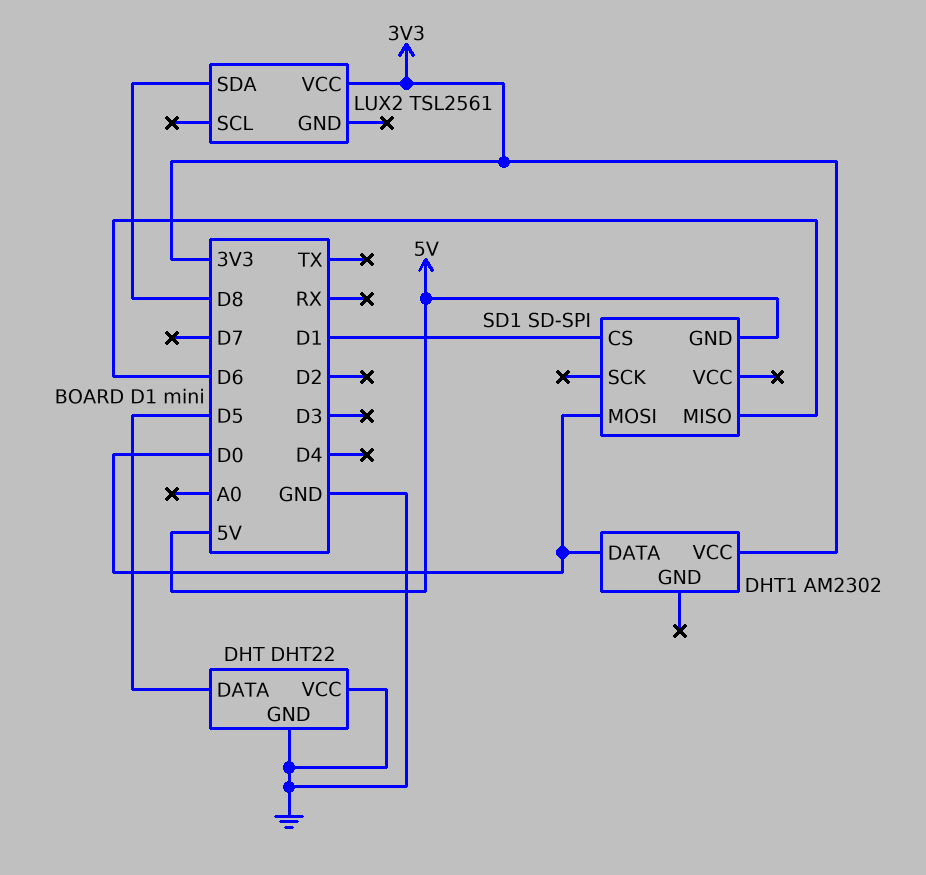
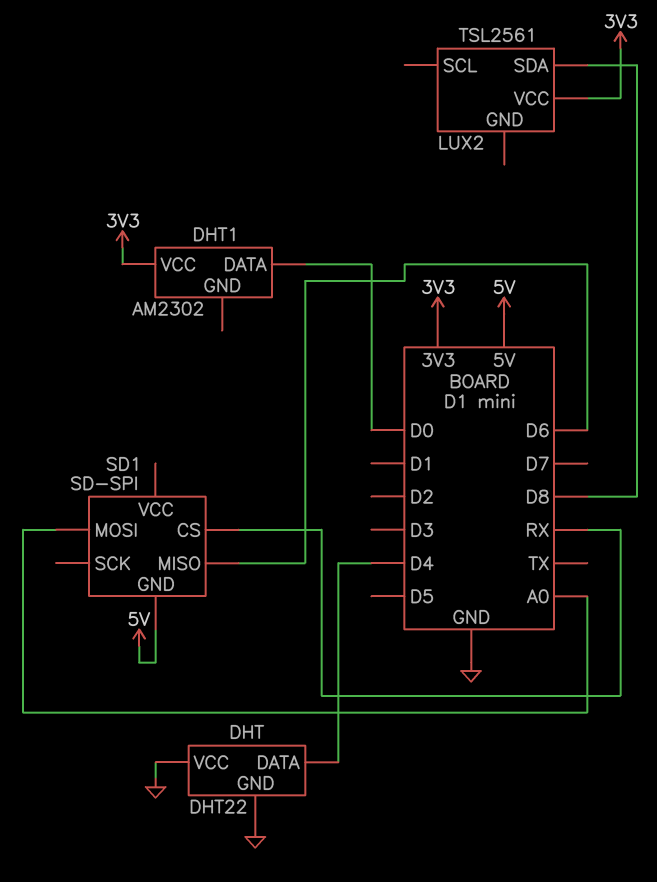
DHT pin DATA: D5 -> D4
SD1 pin CS: D1 -> RX
SD1 pin MOSI: D0 -> A0

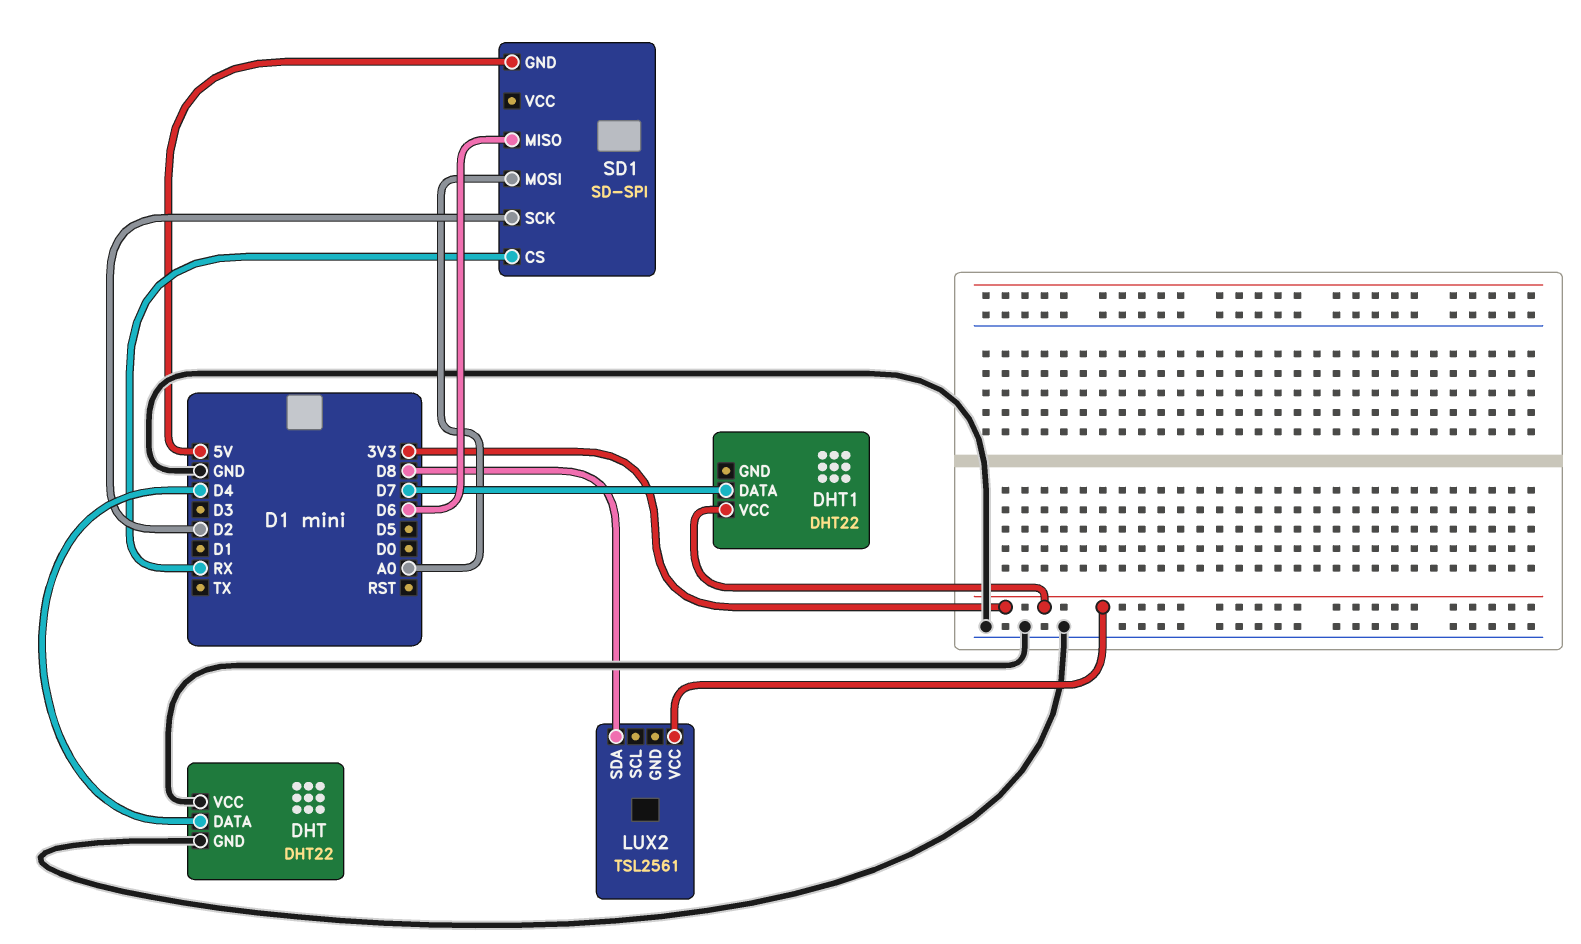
DHT1: AM2302 -> DHT22
DHT1 pin DATA: D0 -> D7
SD1 pin SCK: none -> D2

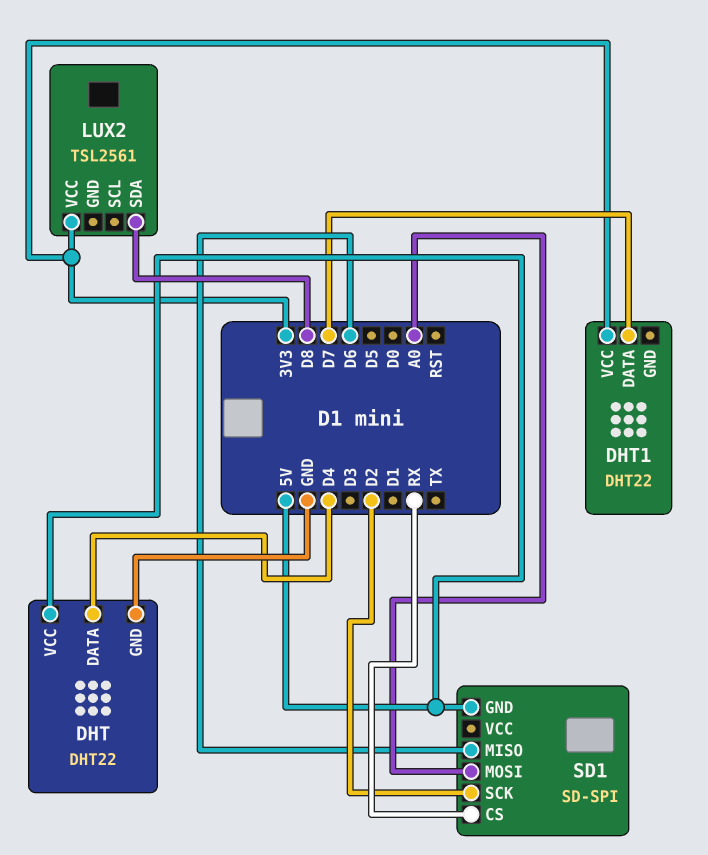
DHT pin VCC: GND -> 5V

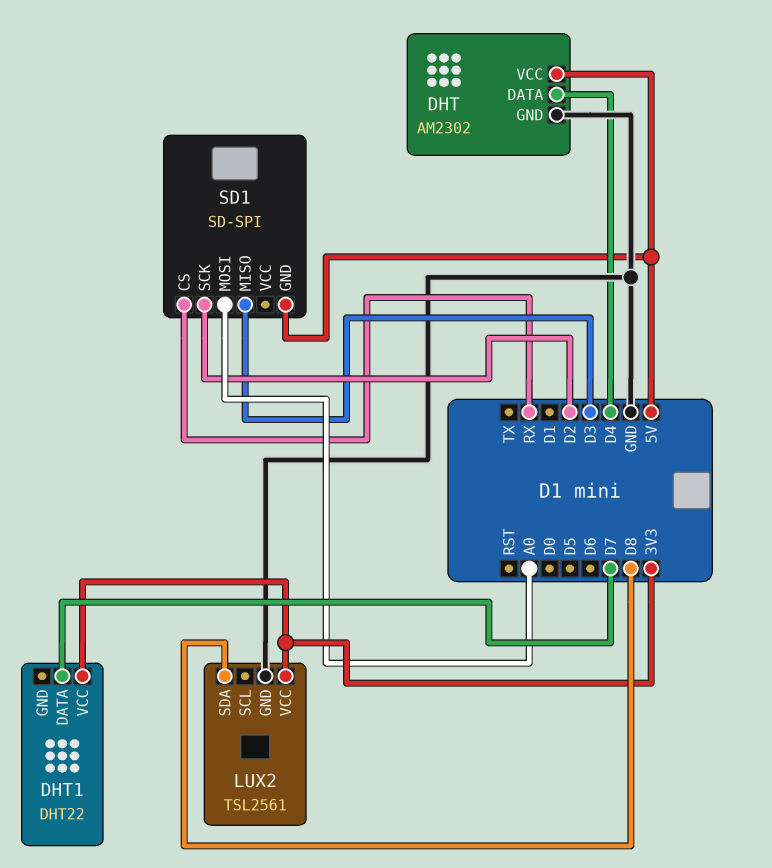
DHT: DHT22 -> AM2302
LUX2 pin GND: none -> GND
SD1 pin MISO: D6 -> D3

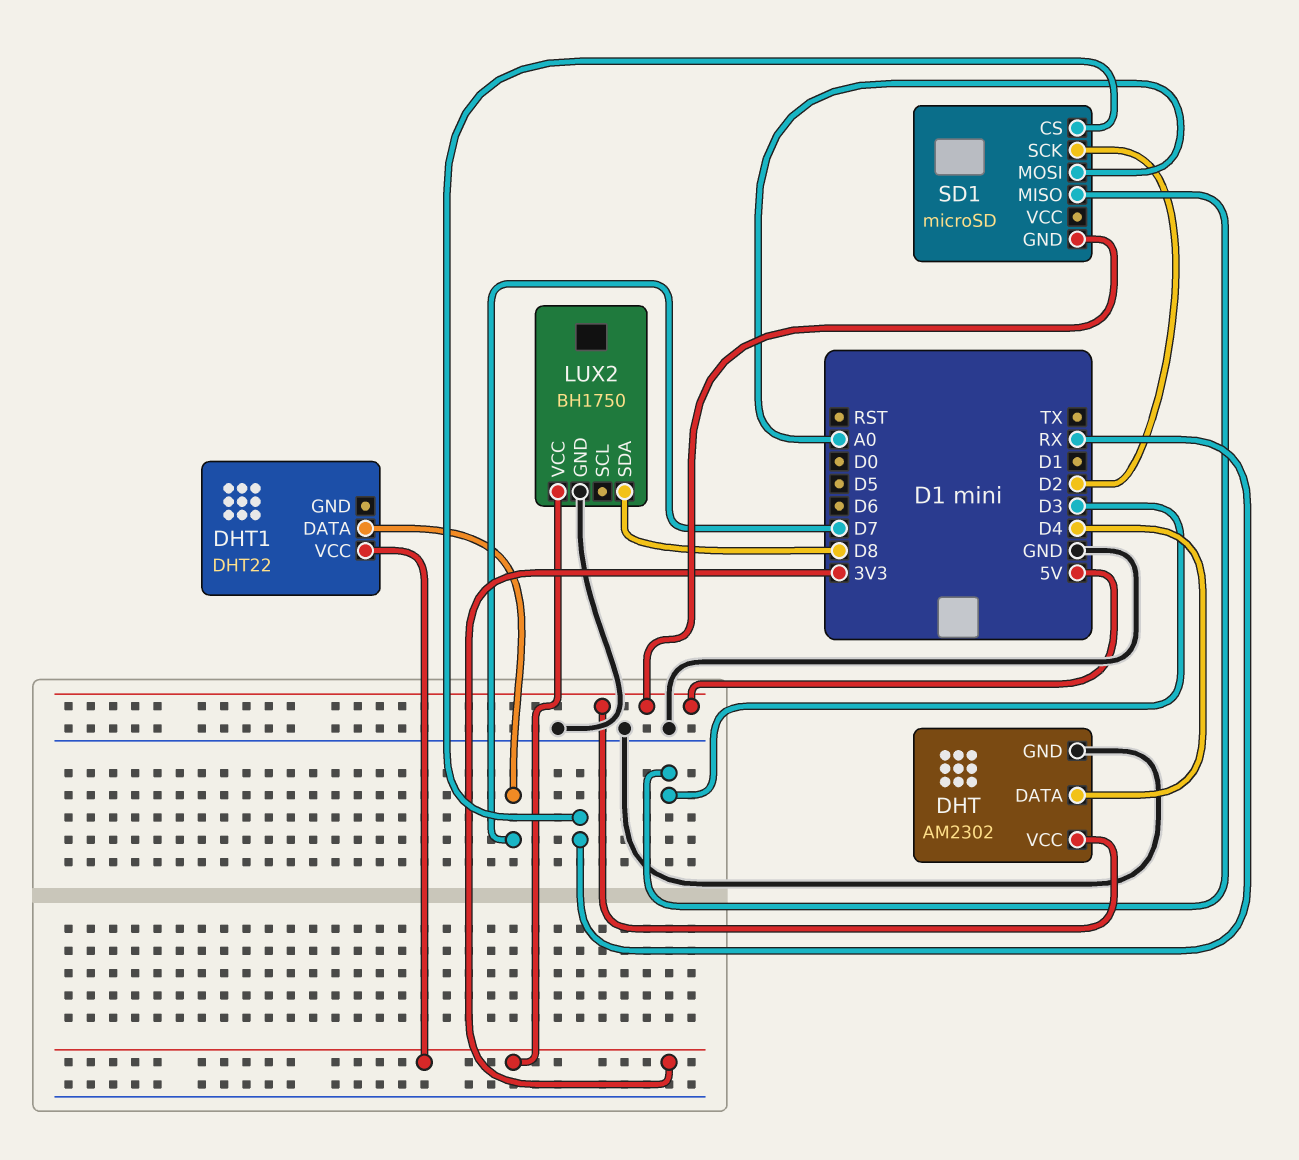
LUX2: TSL2561 -> BH1750
SD1: SD-SPI -> microSD

